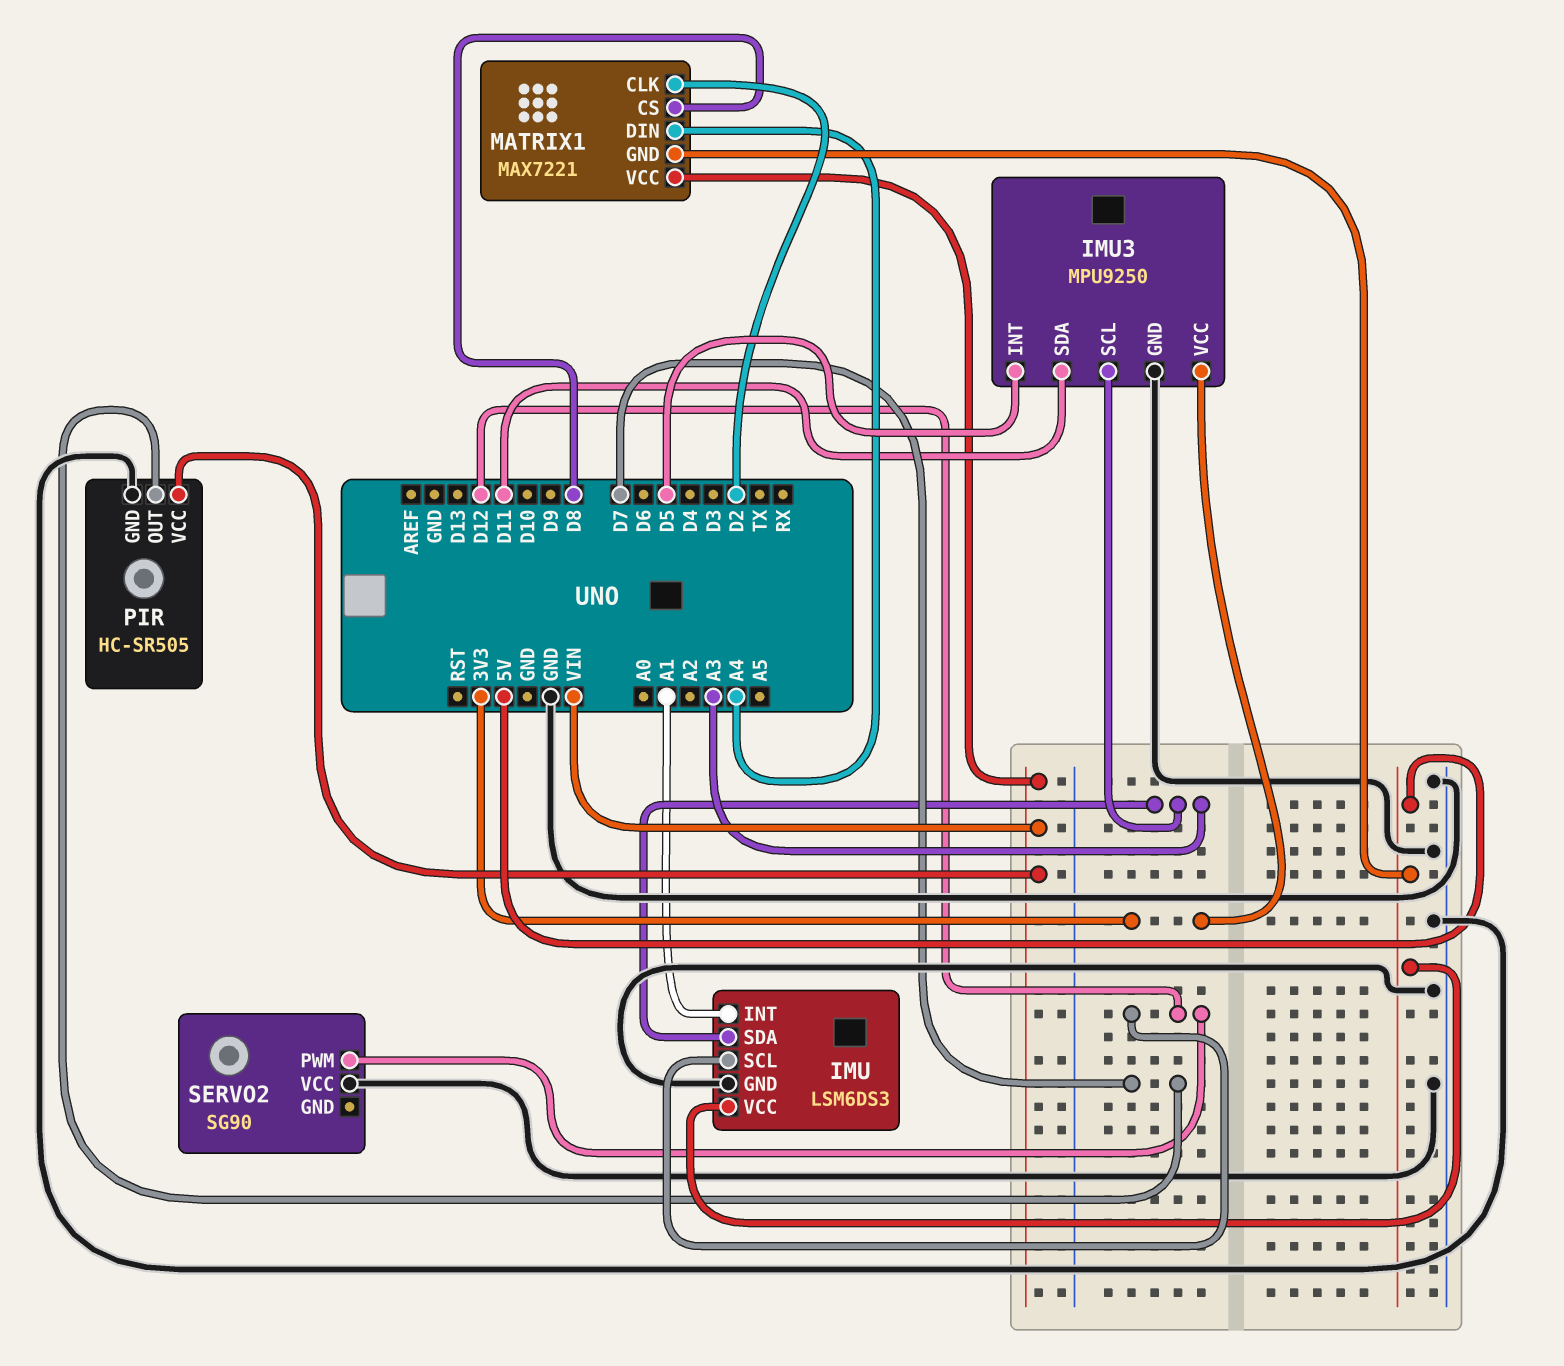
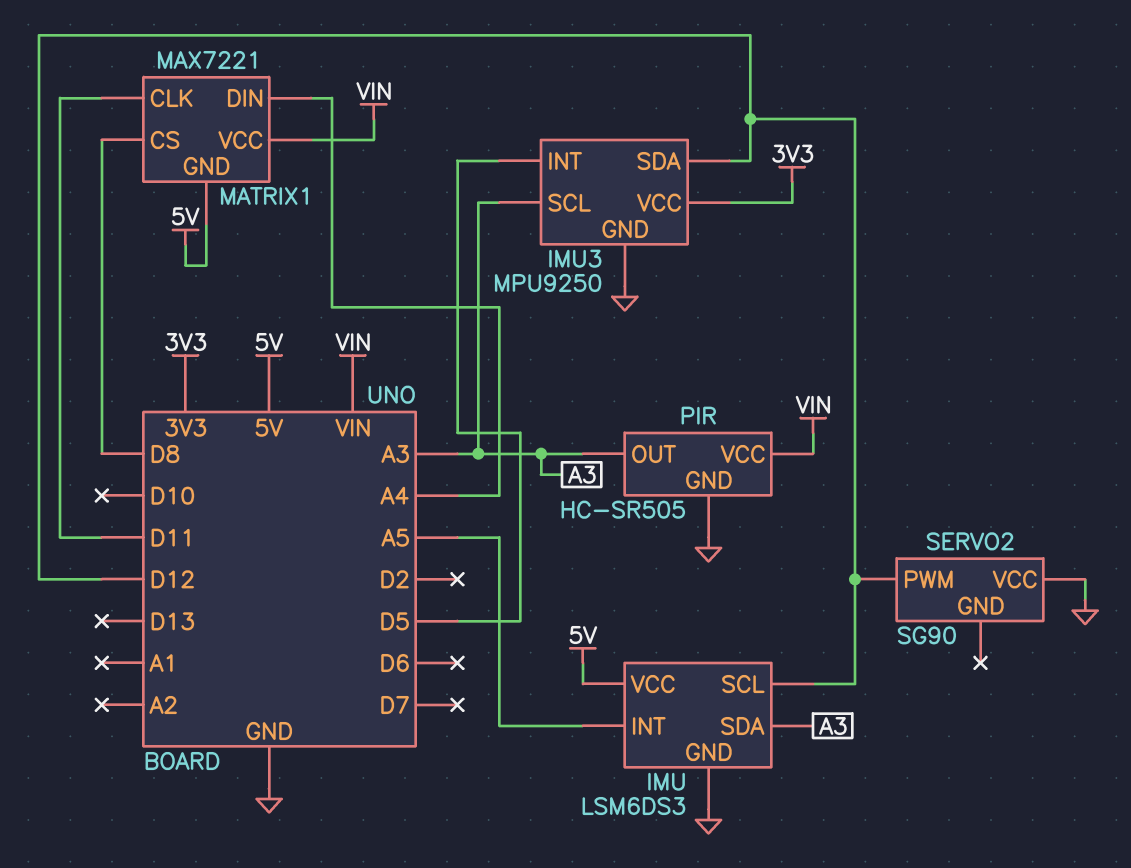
IMU pin INT: A1 -> A5
IMU3 pin SDA: D11 -> D12
MATRIX1 pin CLK: D2 -> D11
PIR pin OUT: D7 -> A3

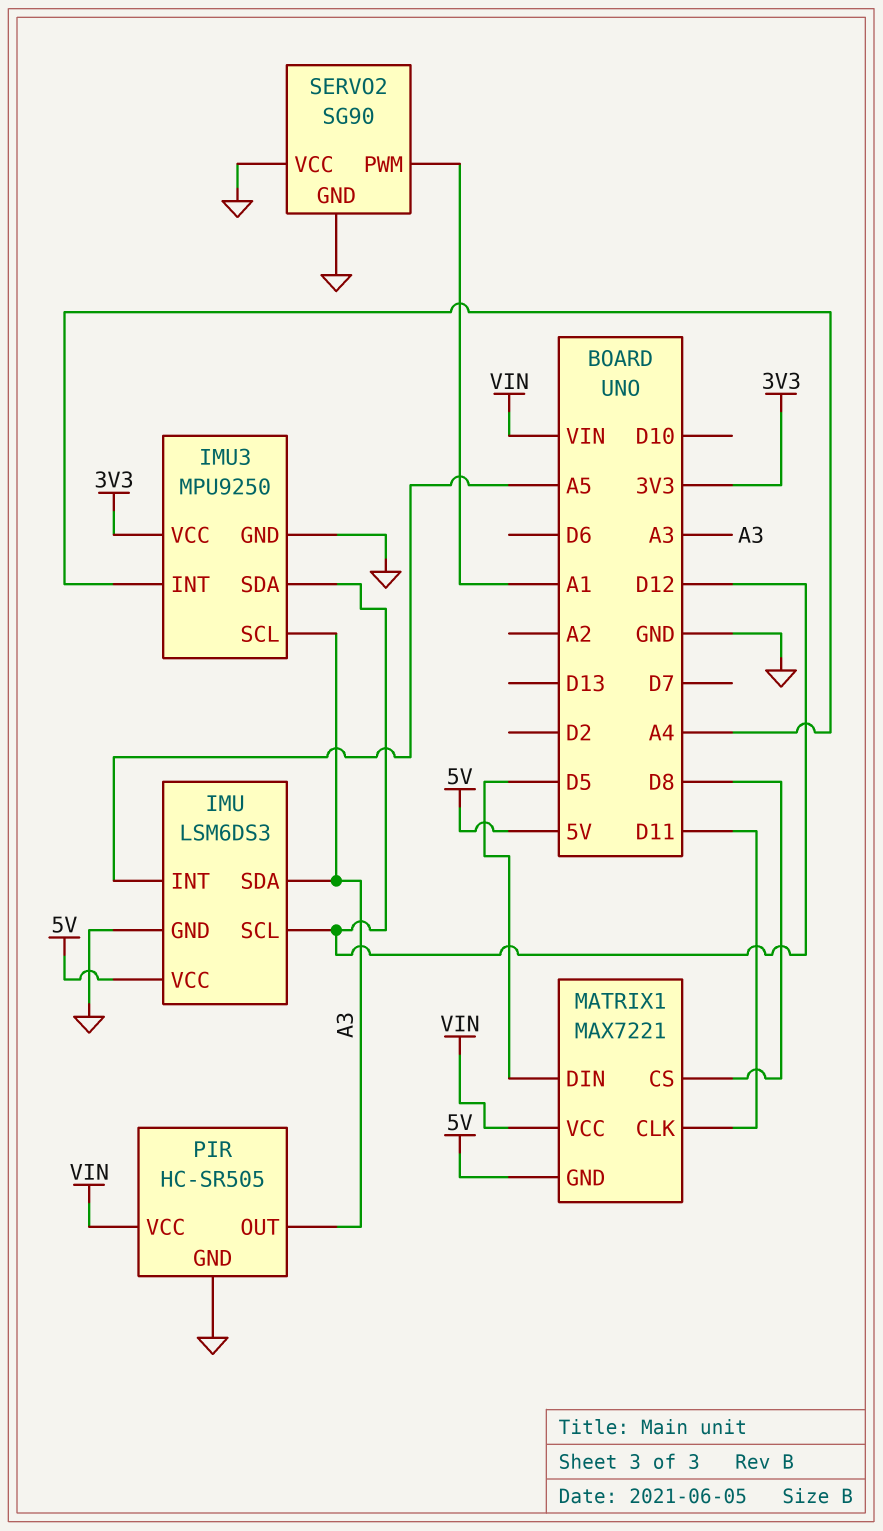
IMU3 pin INT: D5 -> A4
MATRIX1 pin DIN: A4 -> D5
SERVO2 pin GND: none -> GND
SERVO2 pin PWM: D12 -> A1

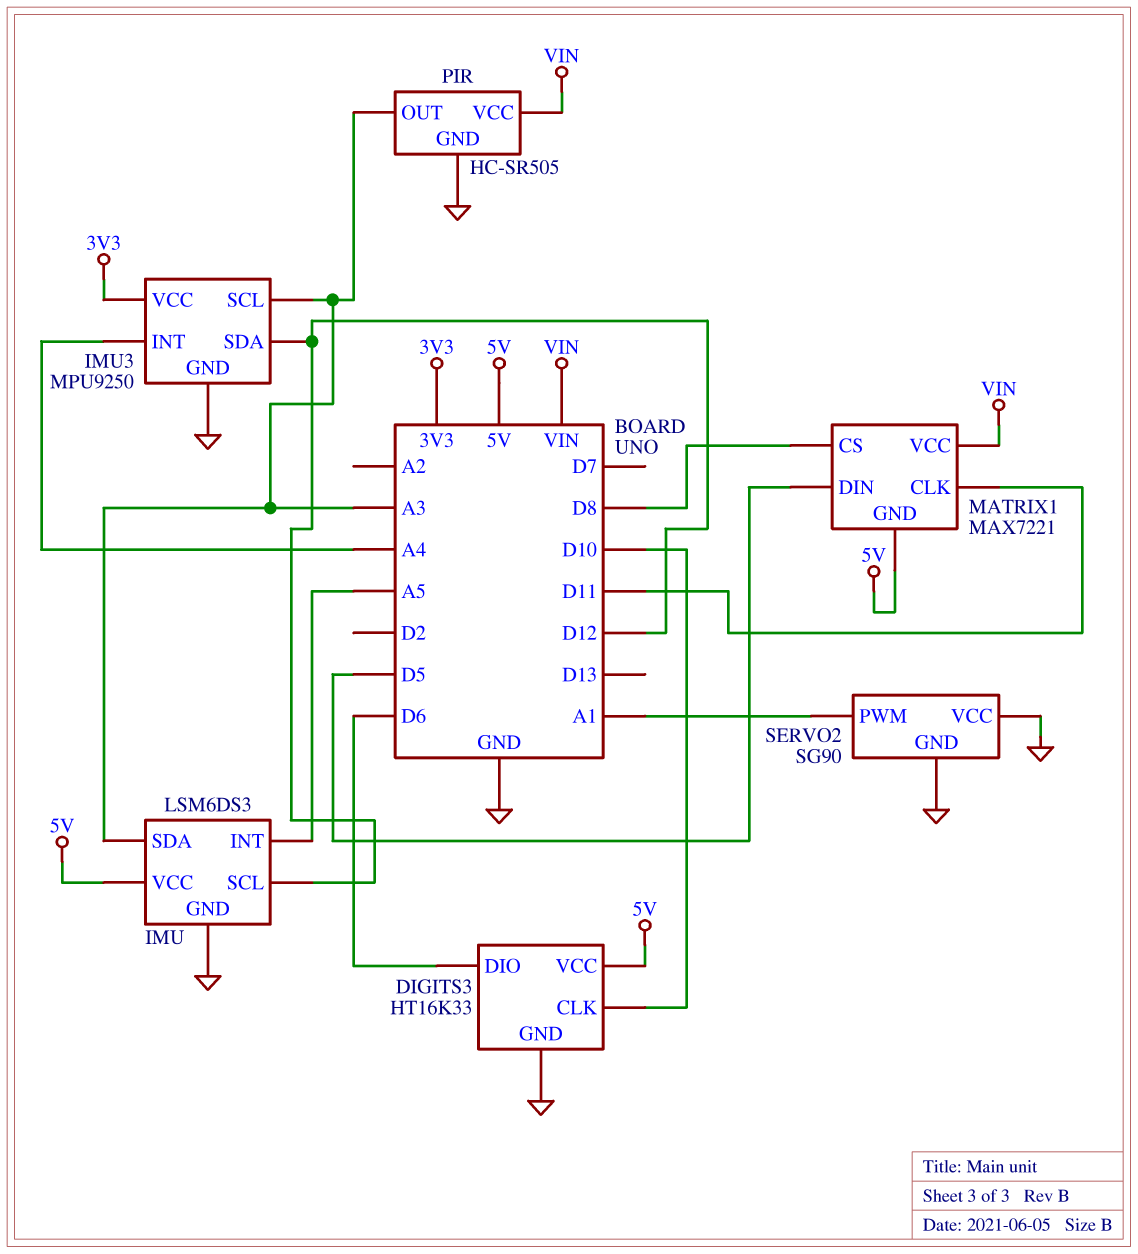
DIGITS3: none -> HT16K33
DIGITS3 pin CLK: none -> D10
DIGITS3 pin DIO: none -> D6
DIGITS3 pin GND: none -> GND
DIGITS3 pin VCC: none -> 5V

